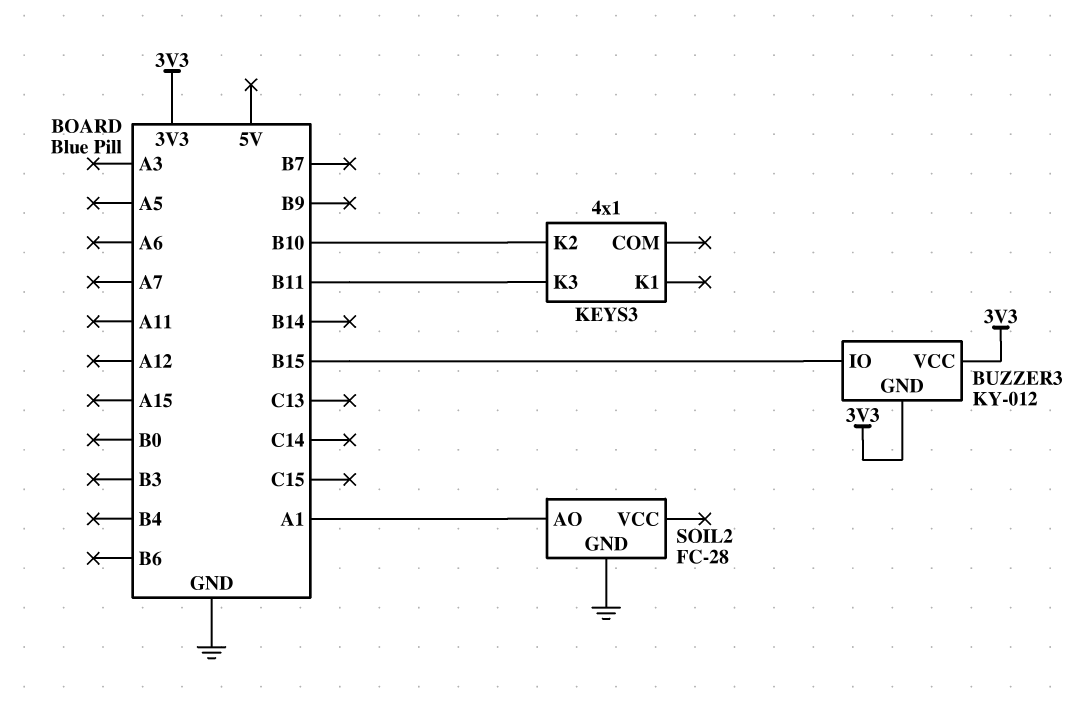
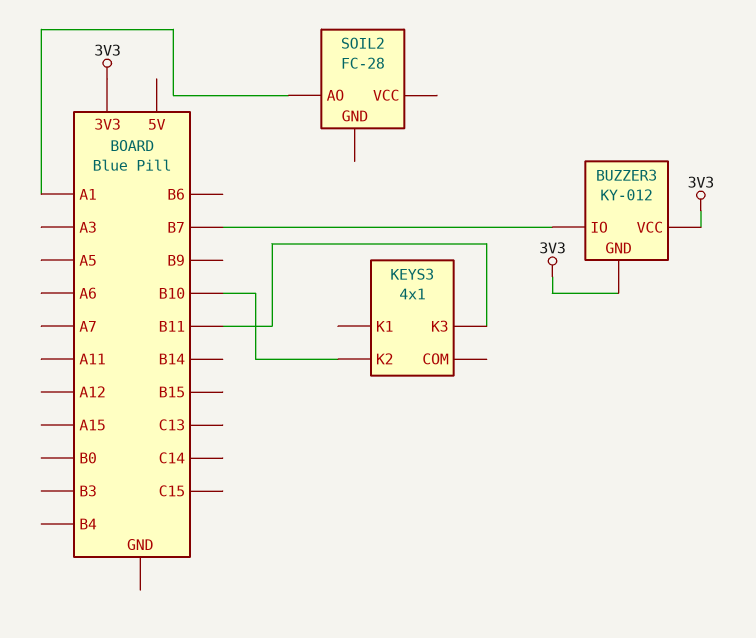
BUZZER3 pin IO: B15 -> B7
SOIL2 pin GND: GND -> none

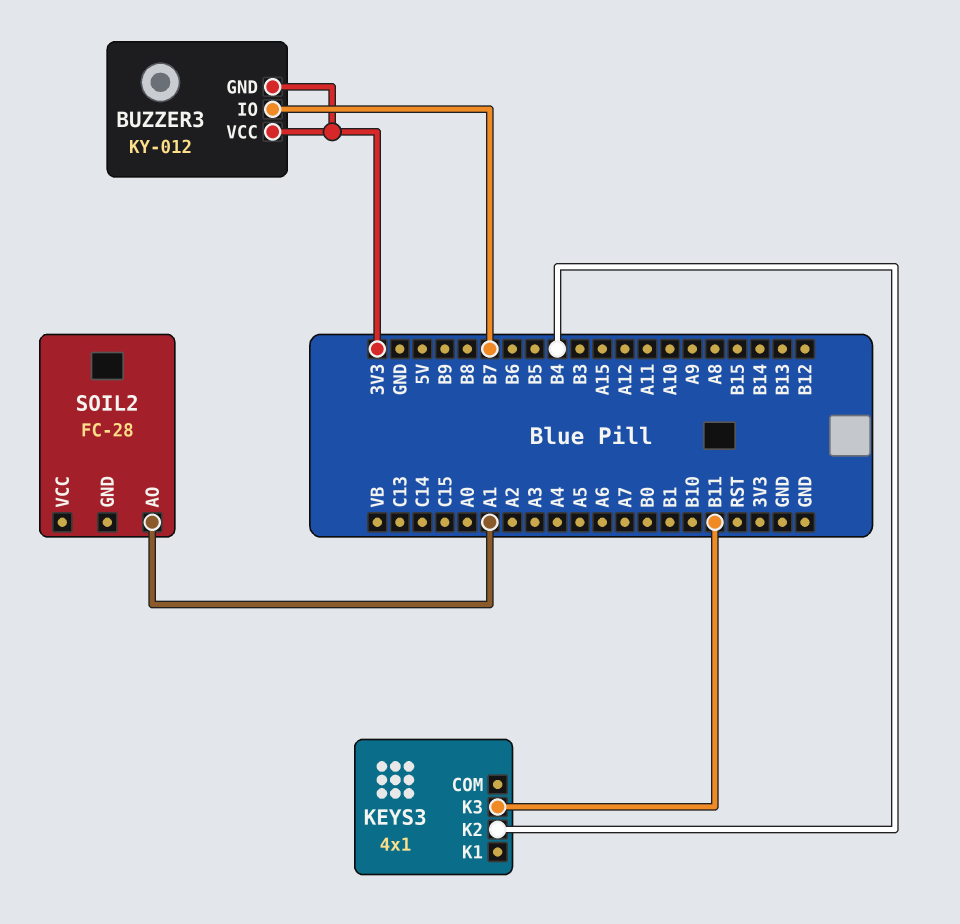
KEYS3 pin K2: B10 -> B4

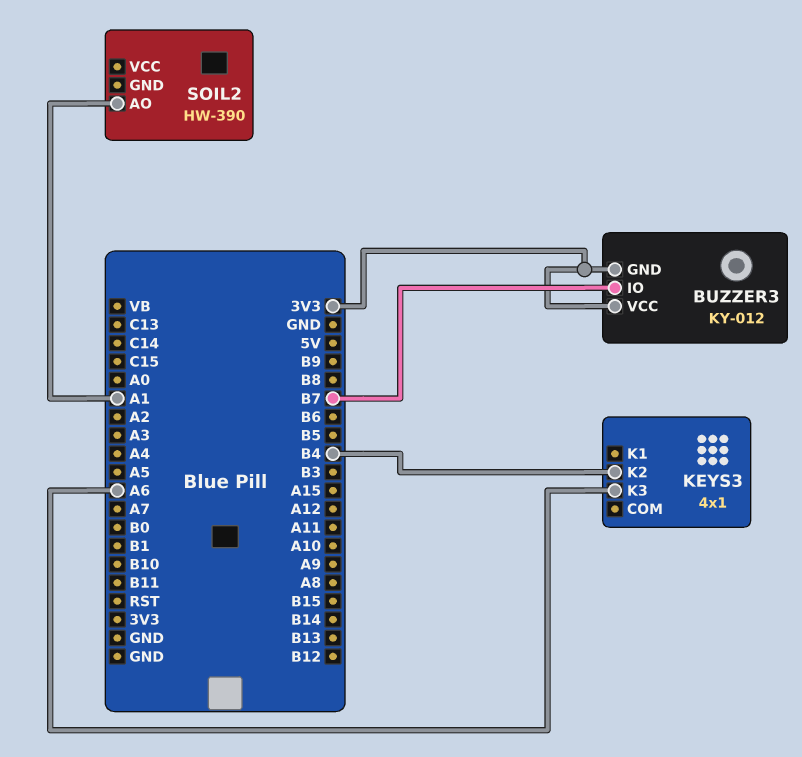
KEYS3 pin K3: B11 -> A6
SOIL2: FC-28 -> HW-390

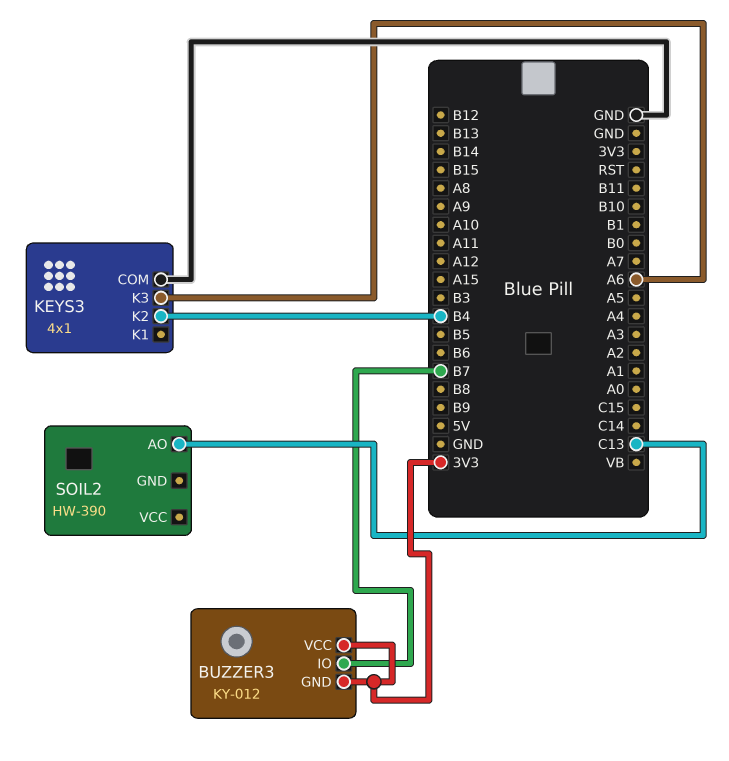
KEYS3 pin COM: none -> GND
SOIL2 pin AO: A1 -> C13

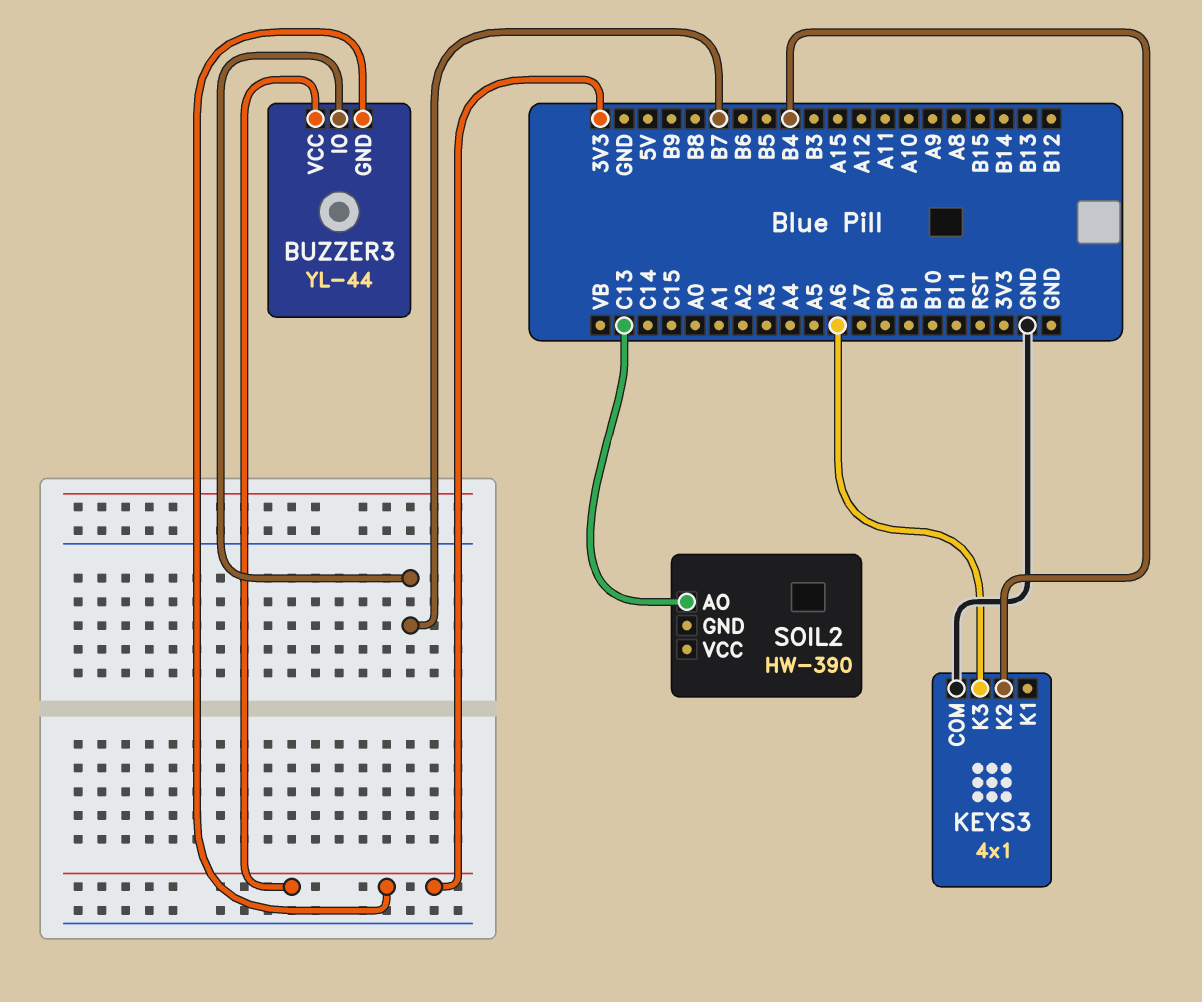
BUZZER3: KY-012 -> YL-44

